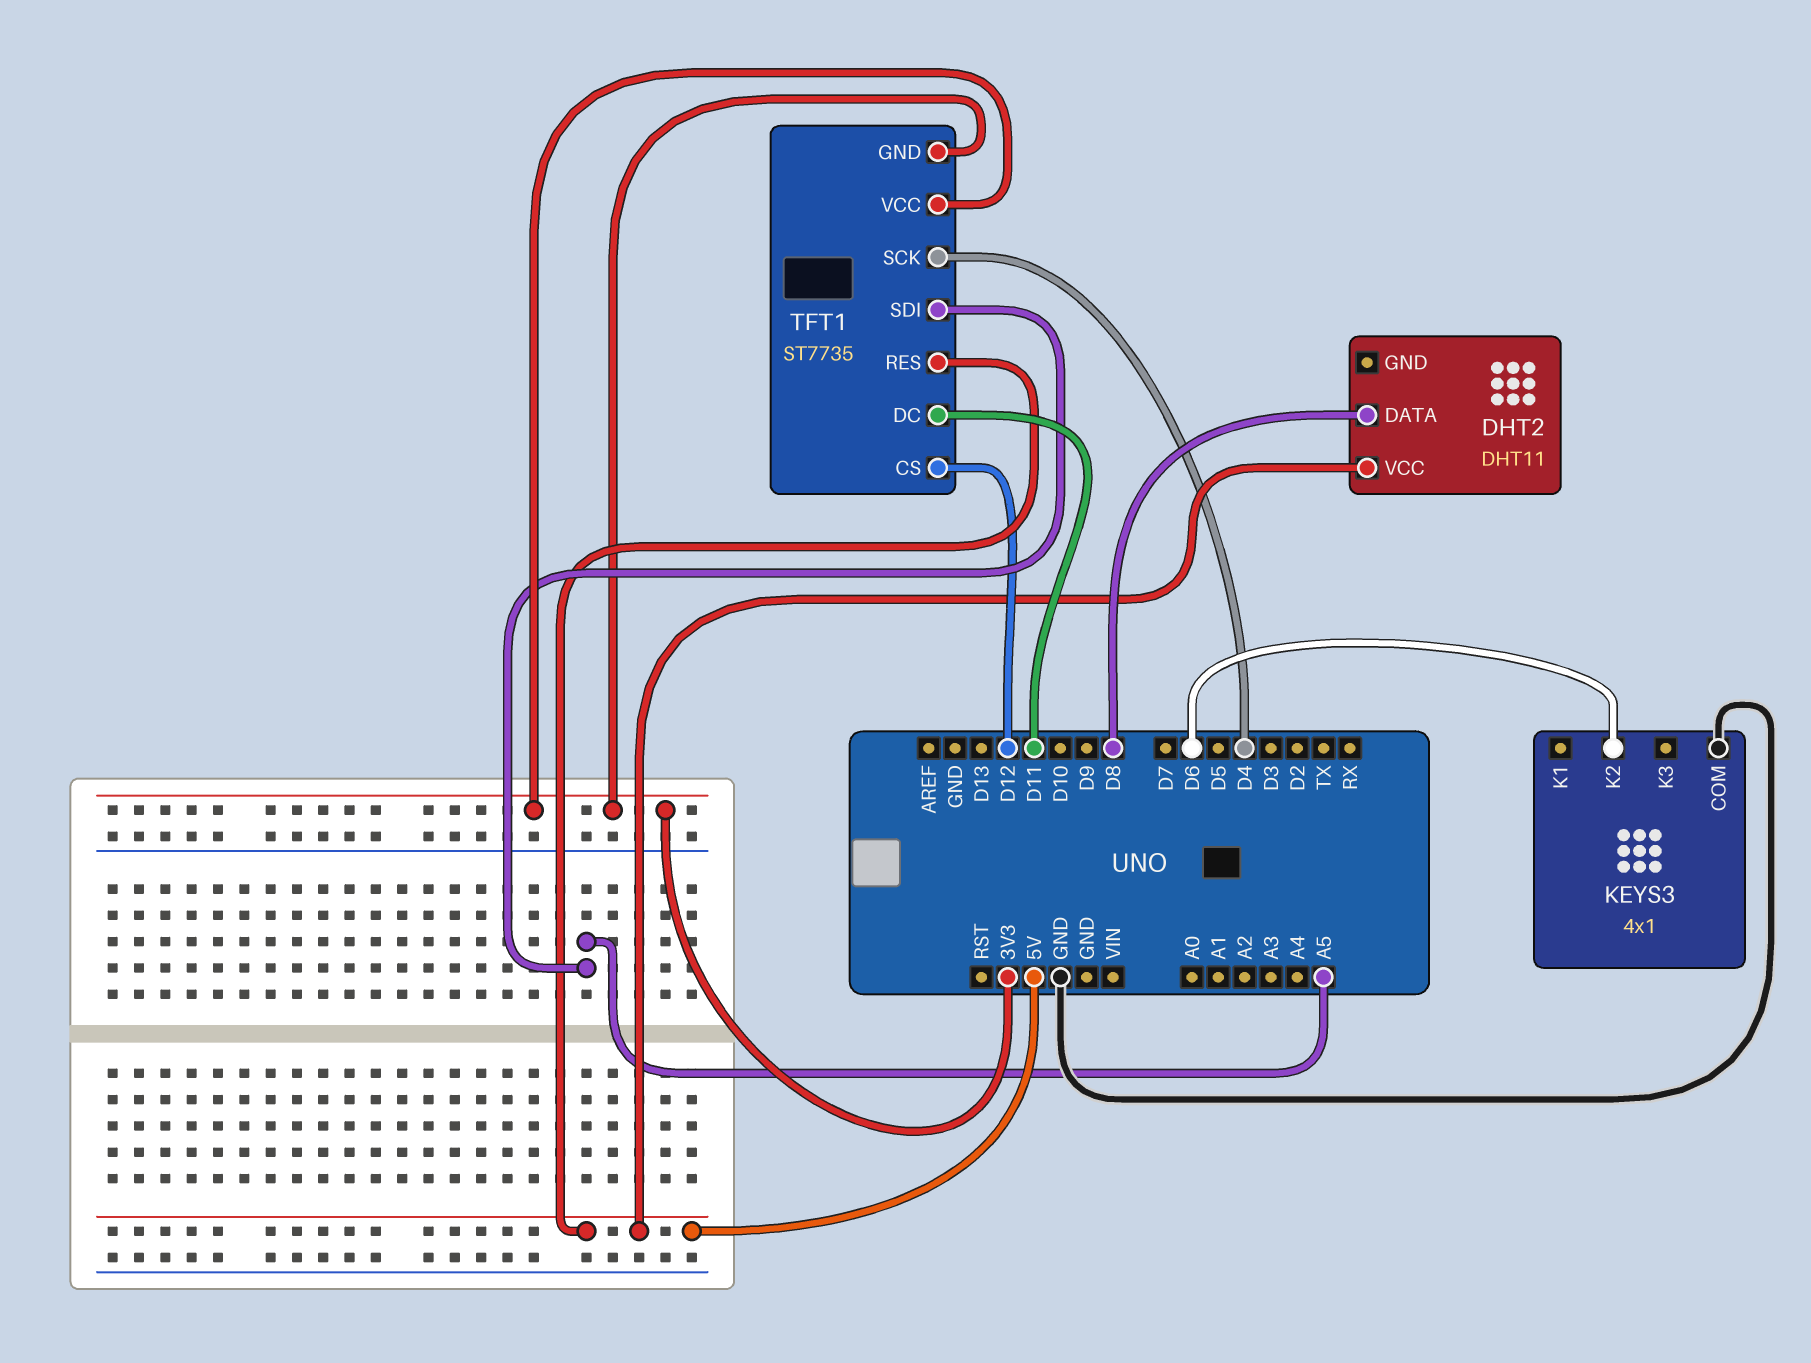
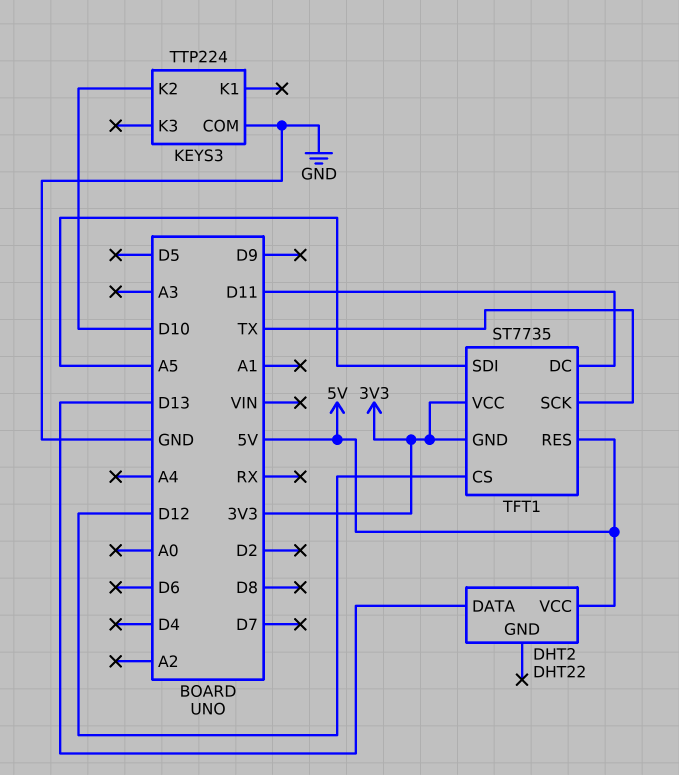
DHT2: DHT11 -> DHT22
DHT2 pin DATA: D8 -> D13
KEYS3: 4x1 -> TTP224
KEYS3 pin K2: D6 -> D10
TFT1 pin SCK: D4 -> TX

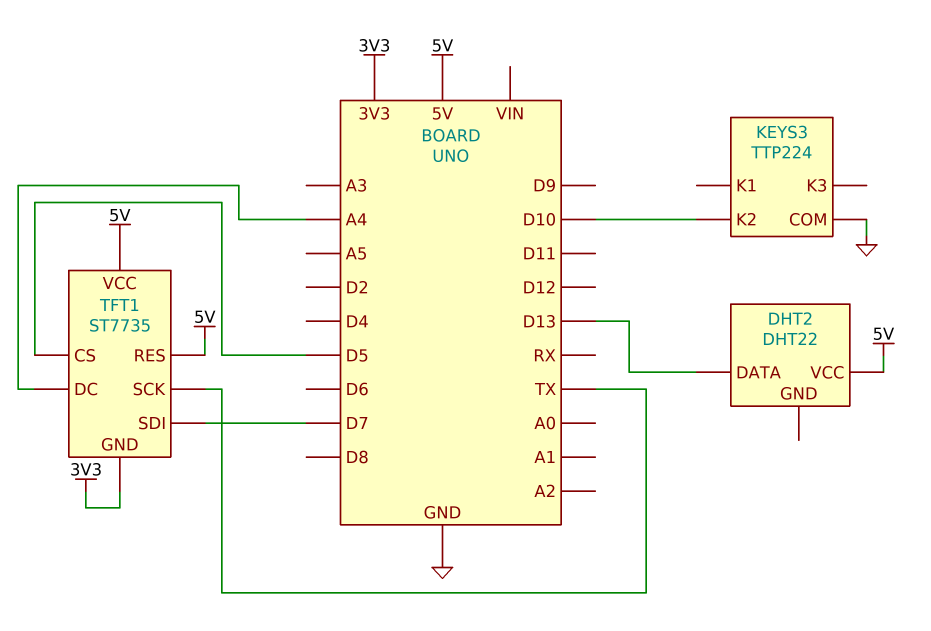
TFT1 pin CS: D12 -> D5
TFT1 pin DC: D11 -> A4
TFT1 pin SDI: A5 -> D7
TFT1 pin VCC: 3V3 -> 5V

